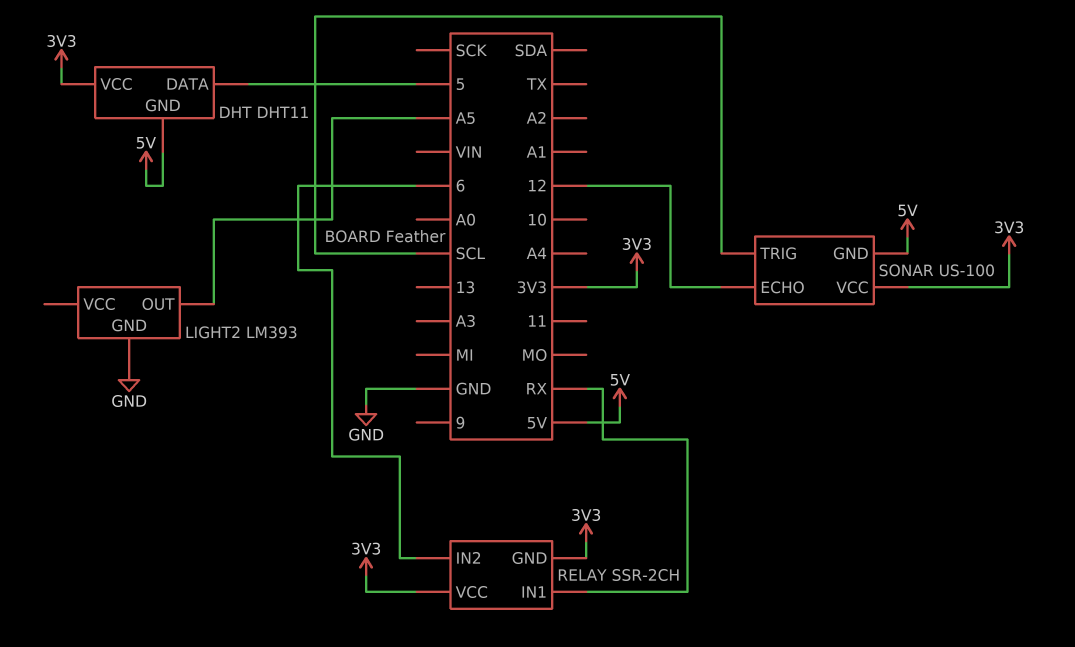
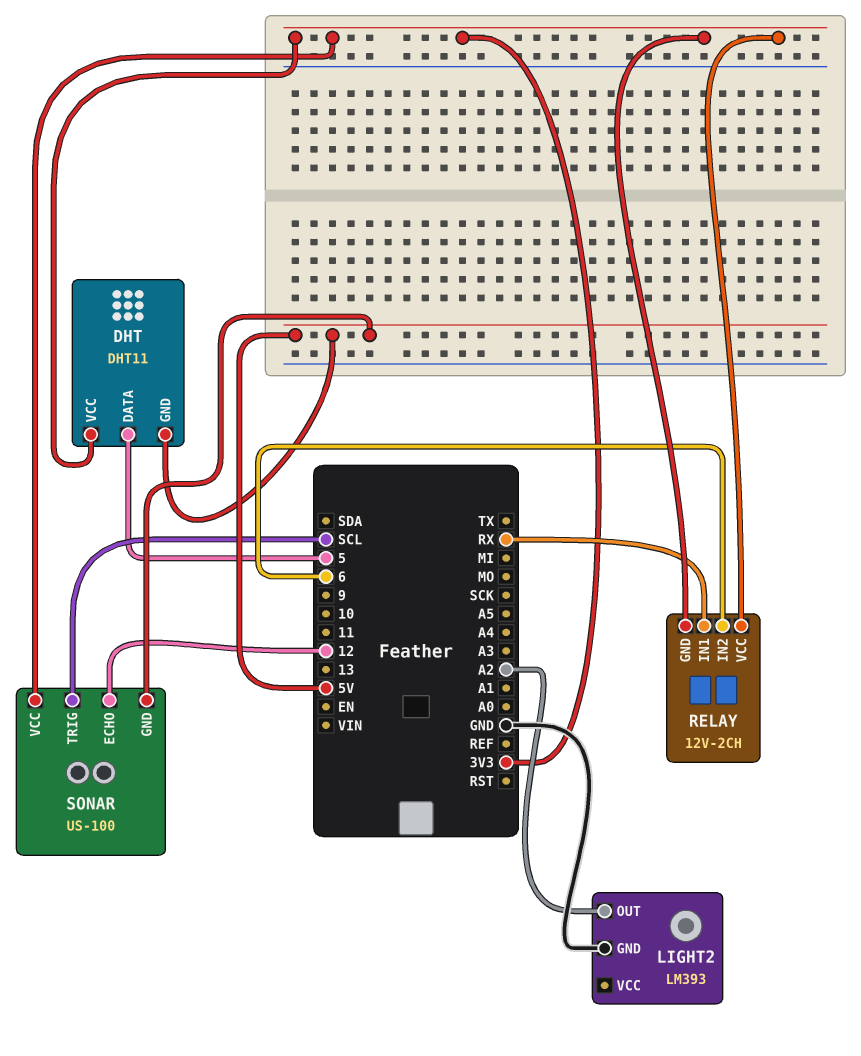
LIGHT2 pin OUT: A5 -> A2
RELAY: SSR-2CH -> 12V-2CH

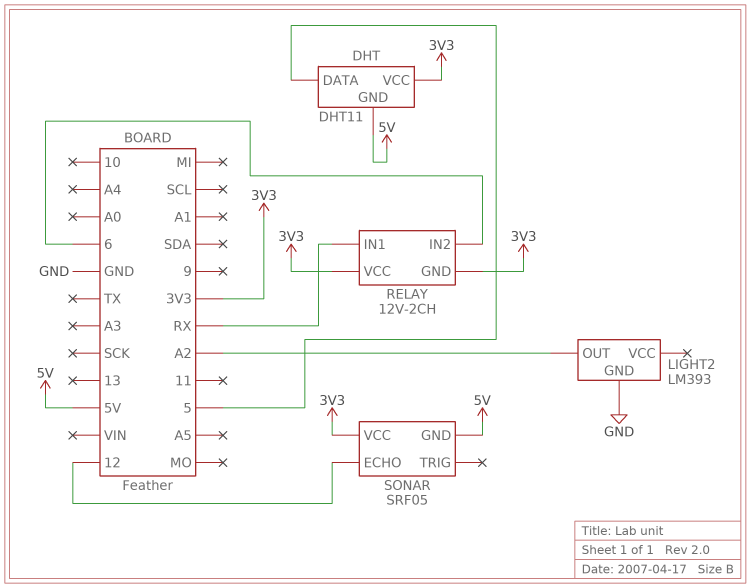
SONAR: US-100 -> SRF05
SONAR pin TRIG: SCL -> none

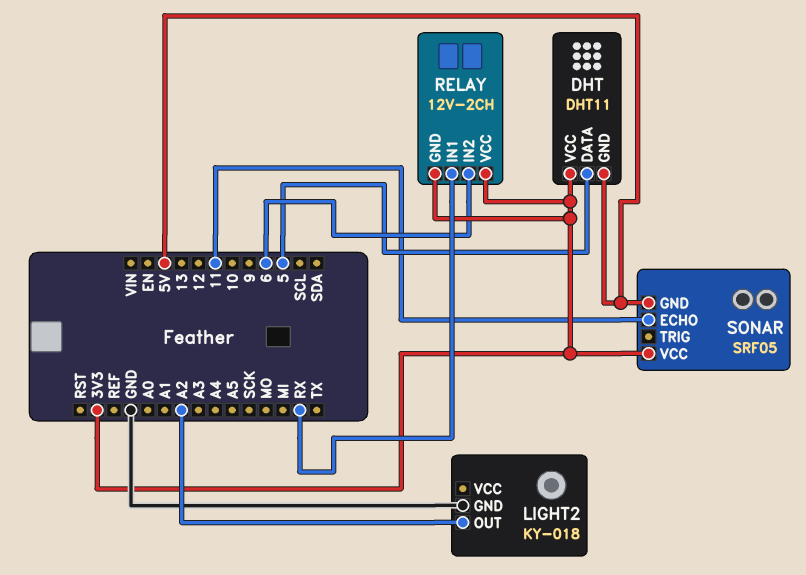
LIGHT2: LM393 -> KY-018
SONAR pin ECHO: 12 -> 11

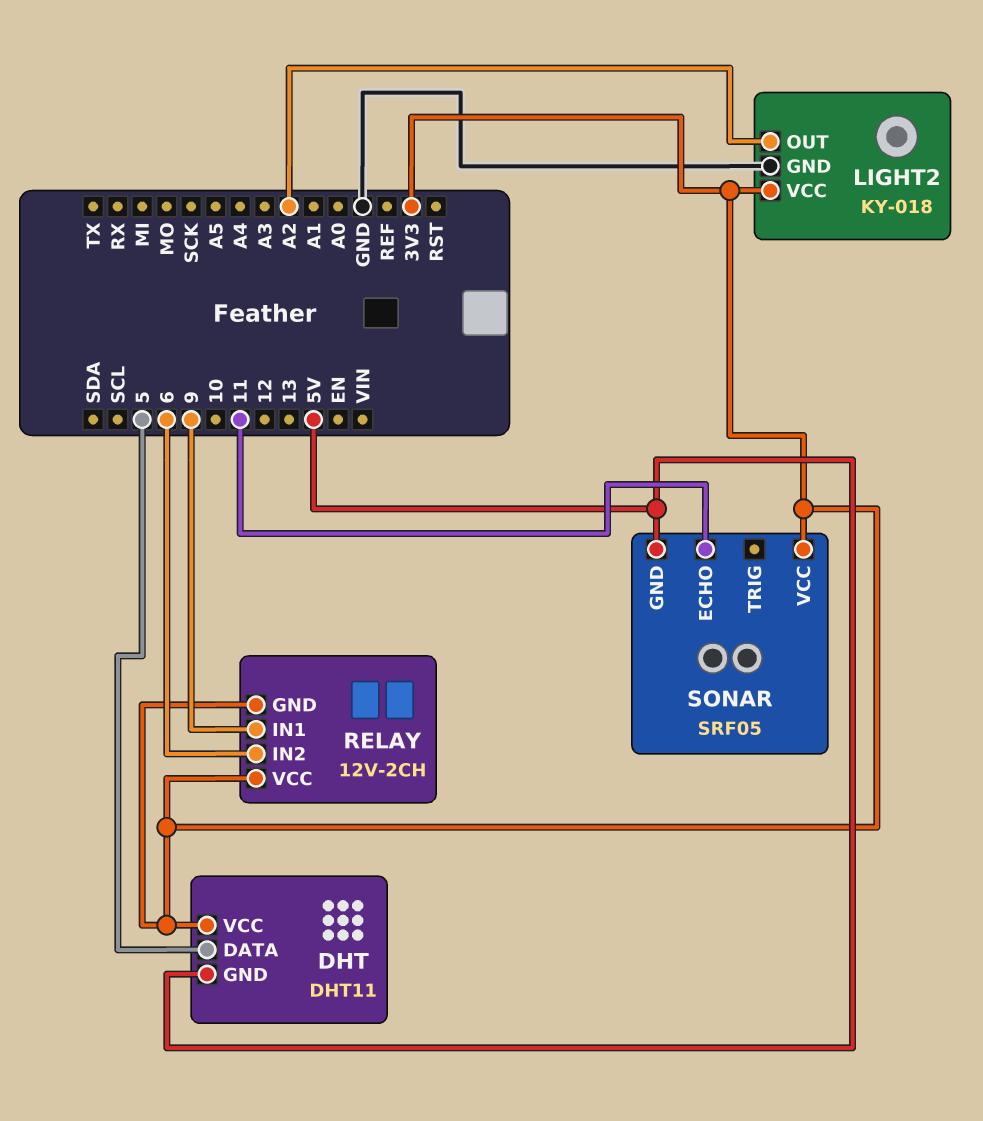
LIGHT2 pin VCC: none -> 3V3
RELAY pin IN1: RX -> 9

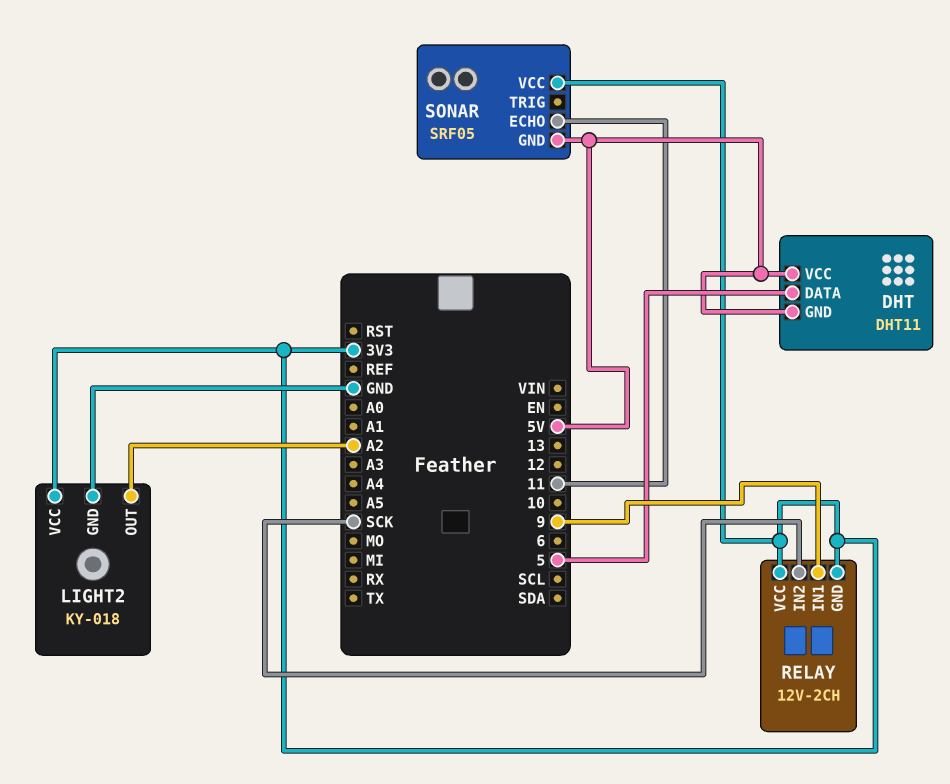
DHT pin VCC: 3V3 -> 5V
RELAY pin IN2: 6 -> SCK

